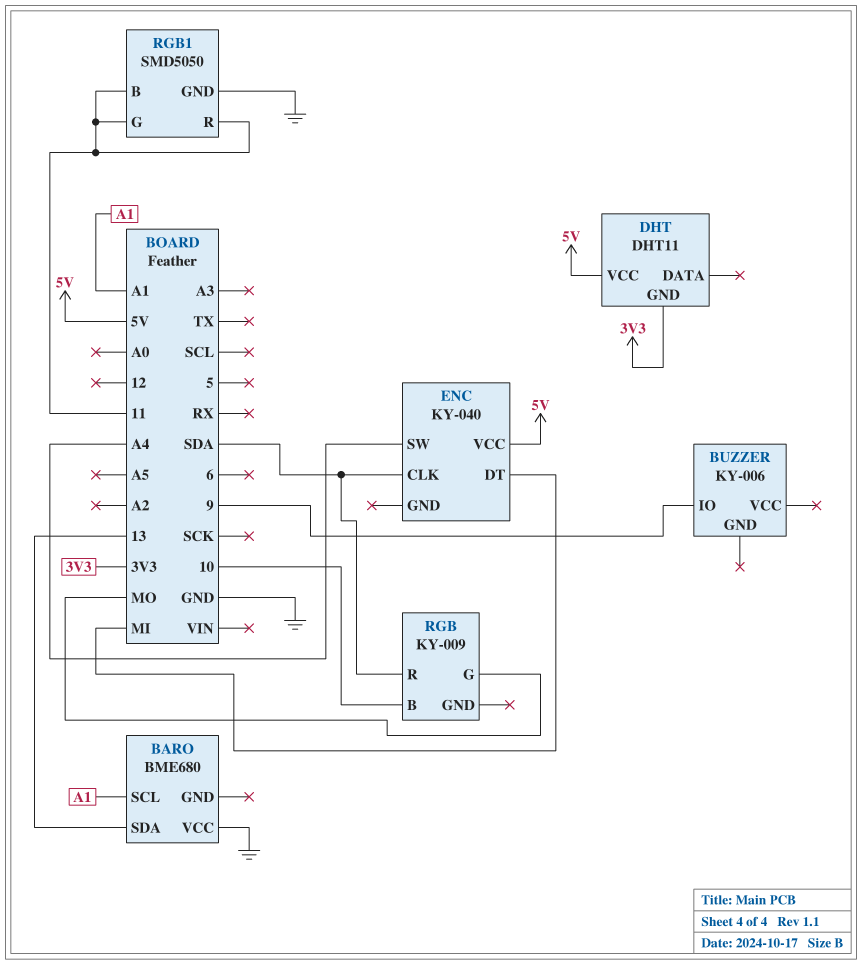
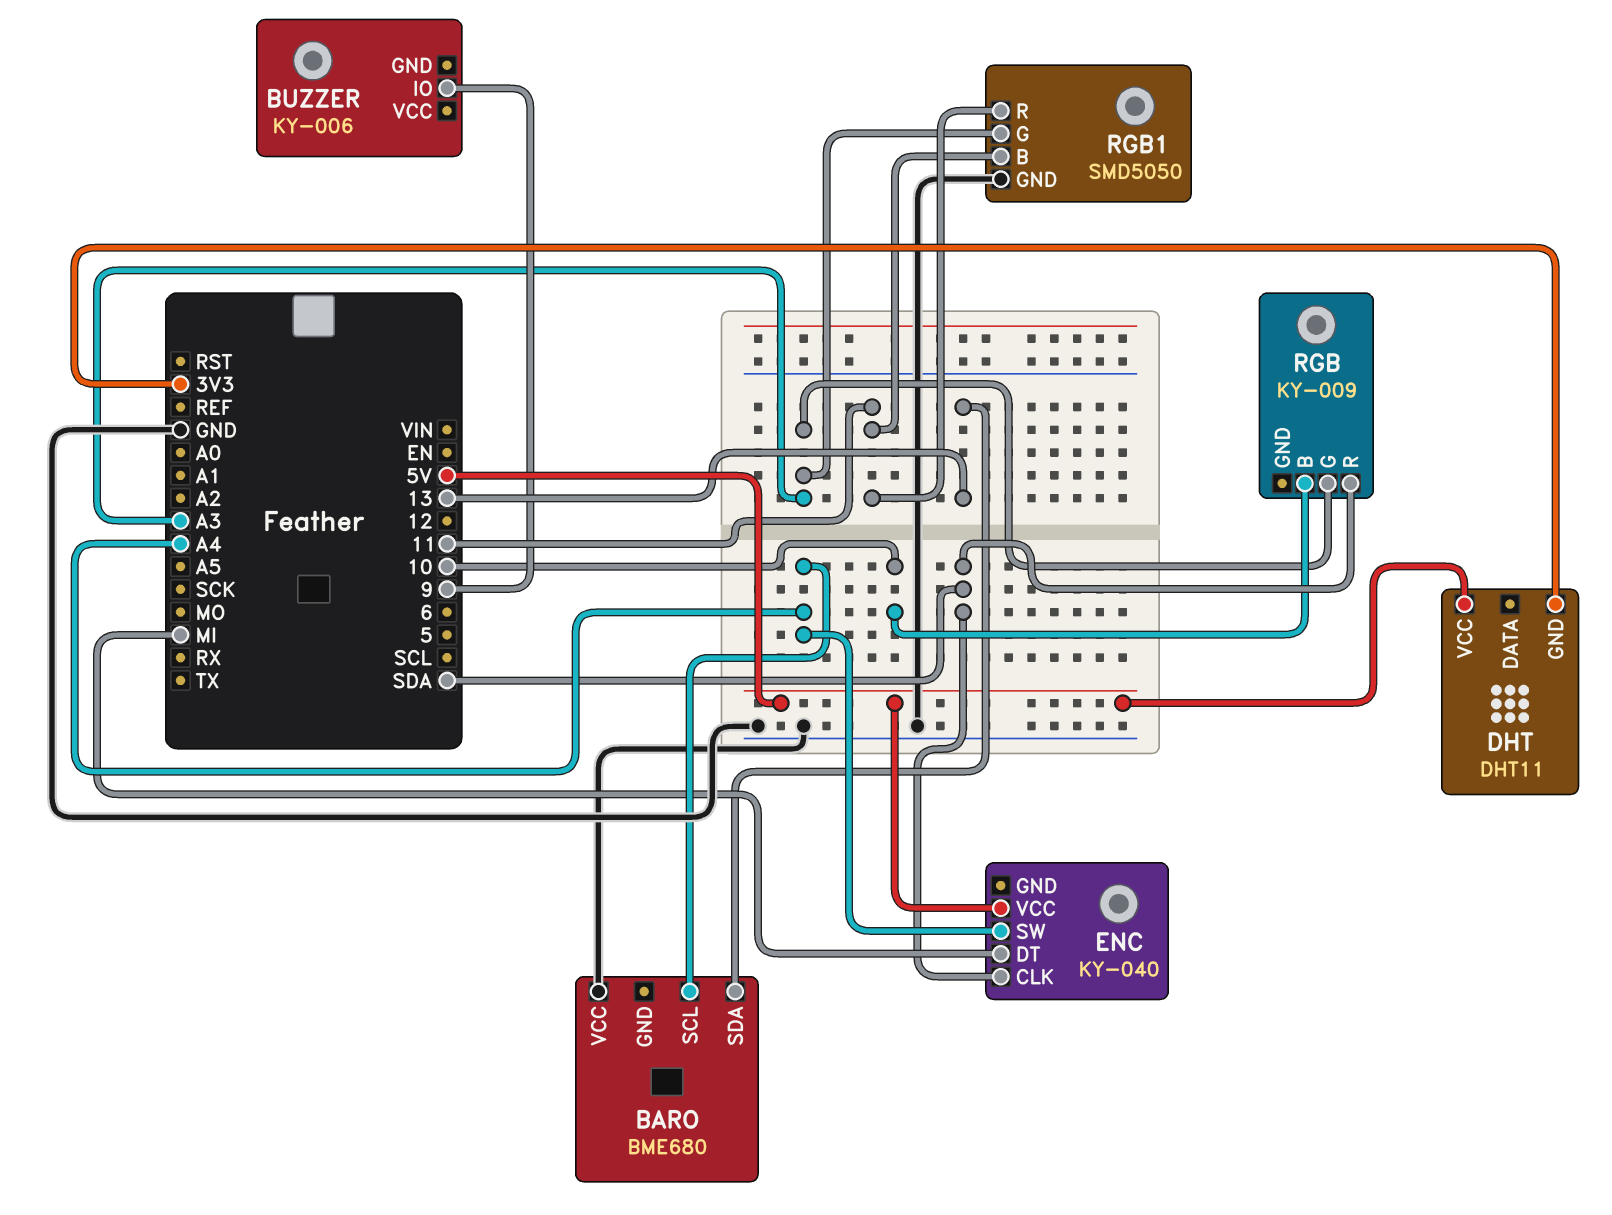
BARO pin SCL: A1 -> A4
RGB pin G: MO -> A3
RGB1 pin G: 11 -> A3

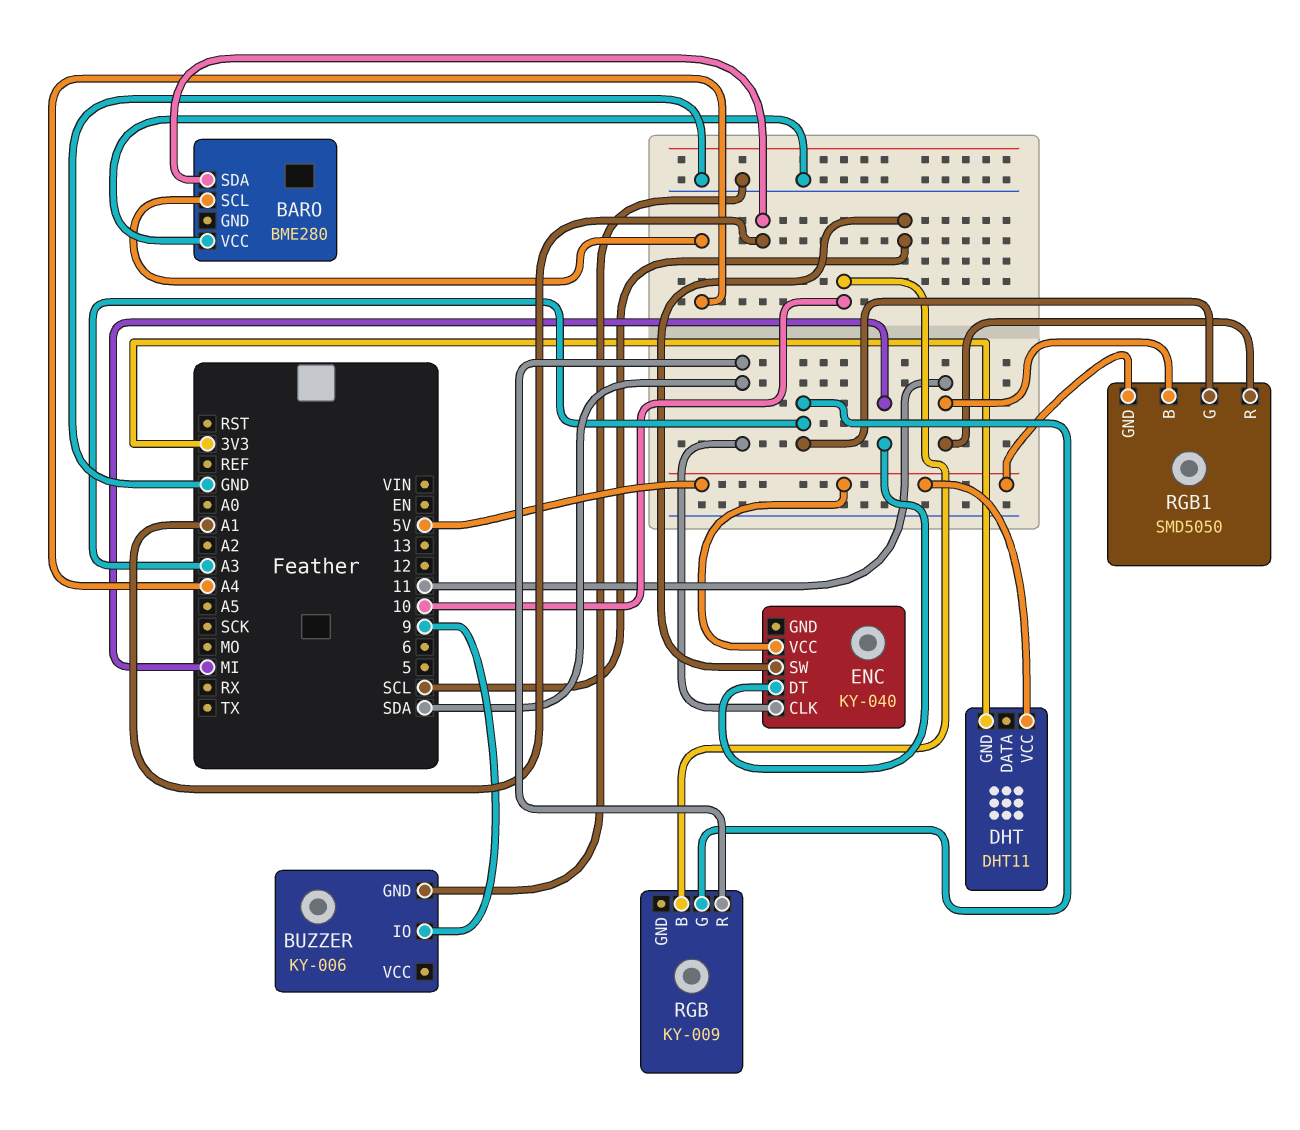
BARO: BME680 -> BME280
BARO pin SDA: 13 -> A1
BUZZER pin GND: none -> GND
ENC pin SW: A4 -> SCL
RGB1 pin GND: GND -> 5V

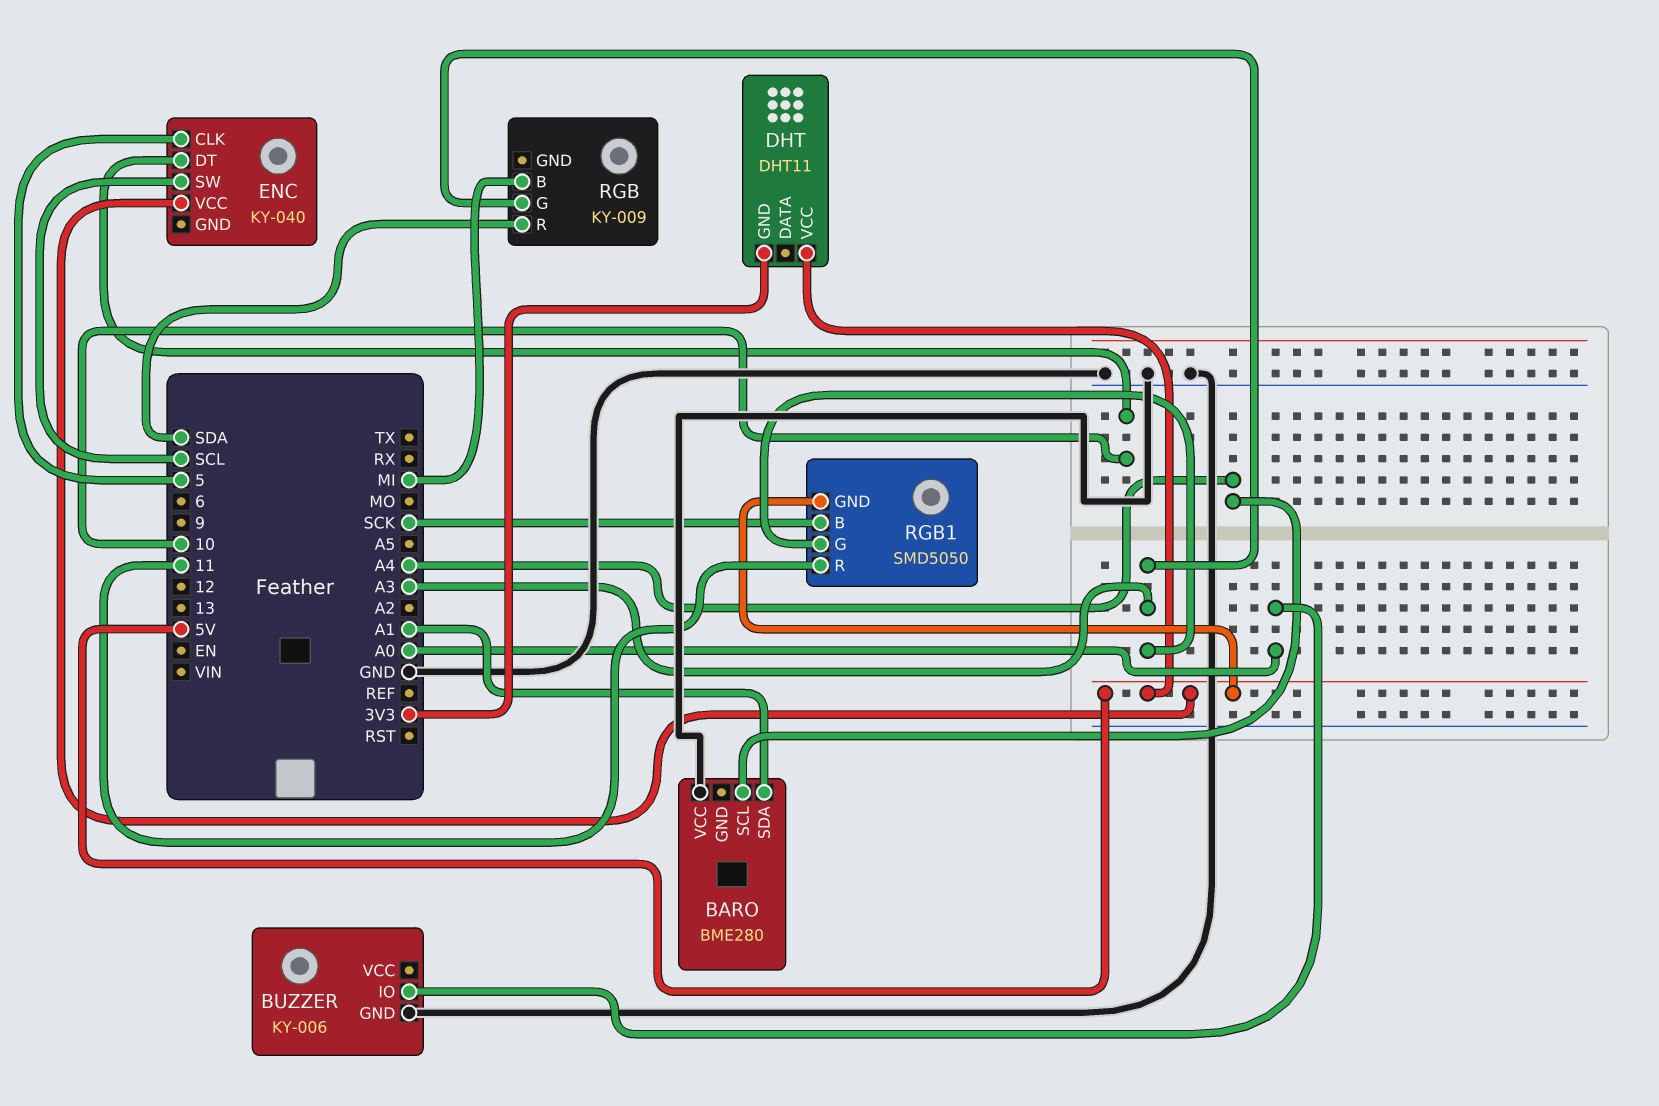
BUZZER pin IO: 9 -> A0
ENC pin CLK: SDA -> 5
ENC pin DT: MI -> 10
RGB pin B: 10 -> MI
RGB1 pin B: 11 -> SCK

